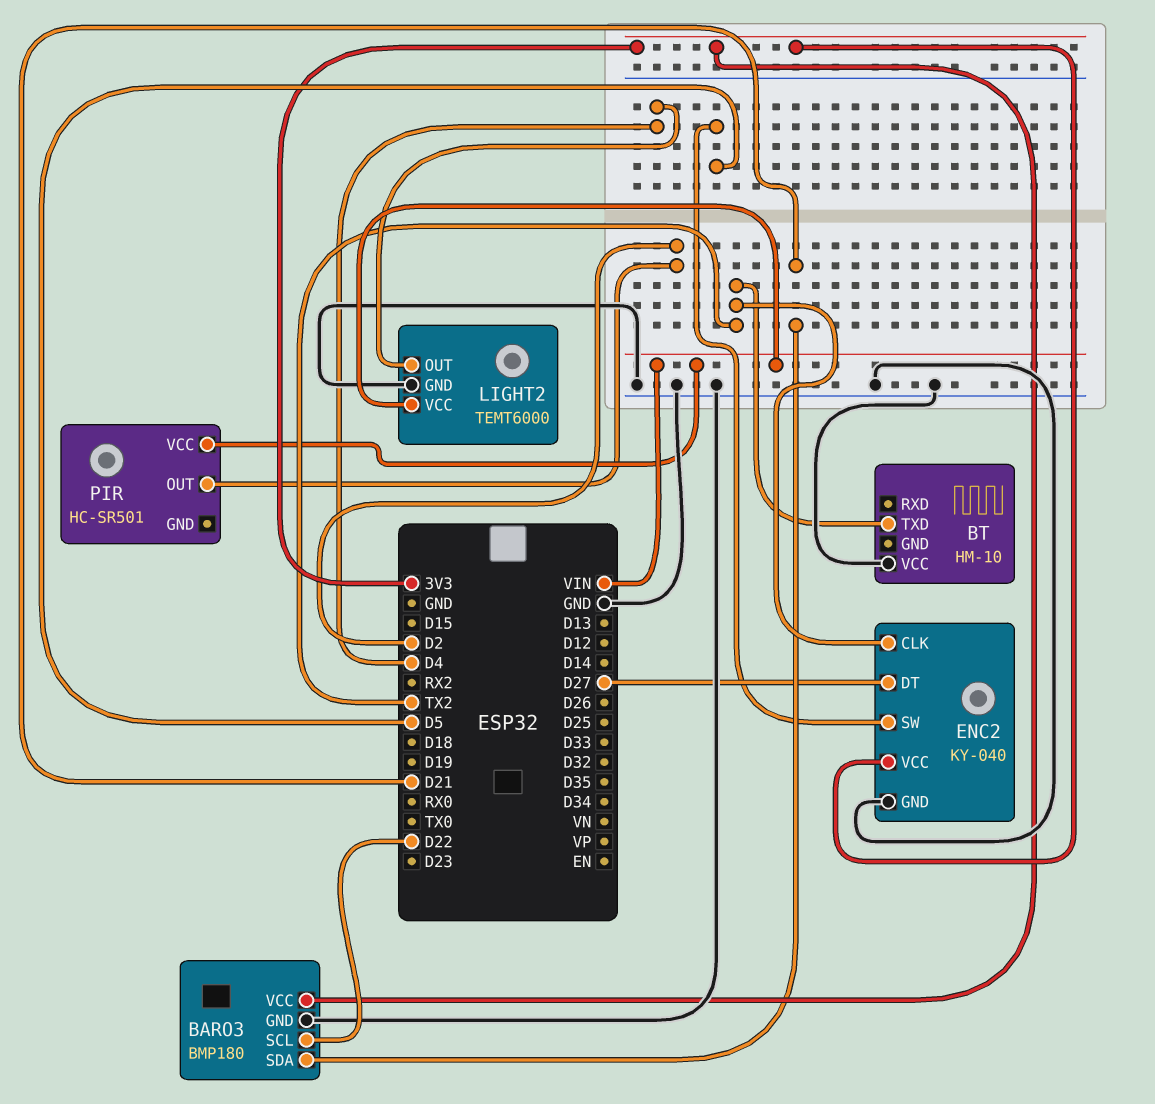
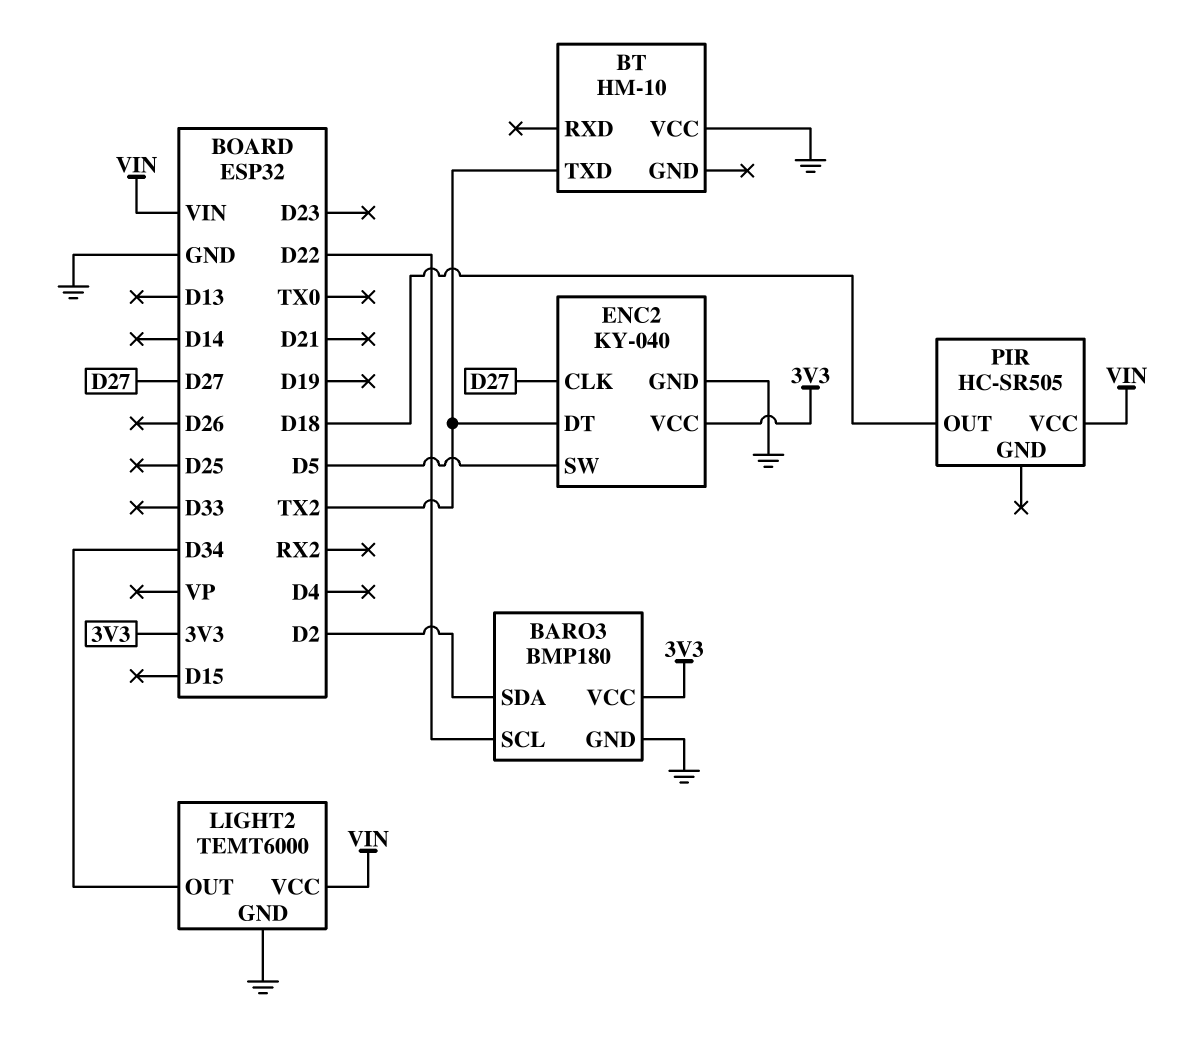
BARO3 pin SDA: D21 -> D2
ENC2 pin CLK: TX2 -> D27
ENC2 pin DT: D27 -> TX2
LIGHT2 pin OUT: D4 -> D34
PIR: HC-SR501 -> HC-SR505
PIR pin OUT: D2 -> D18

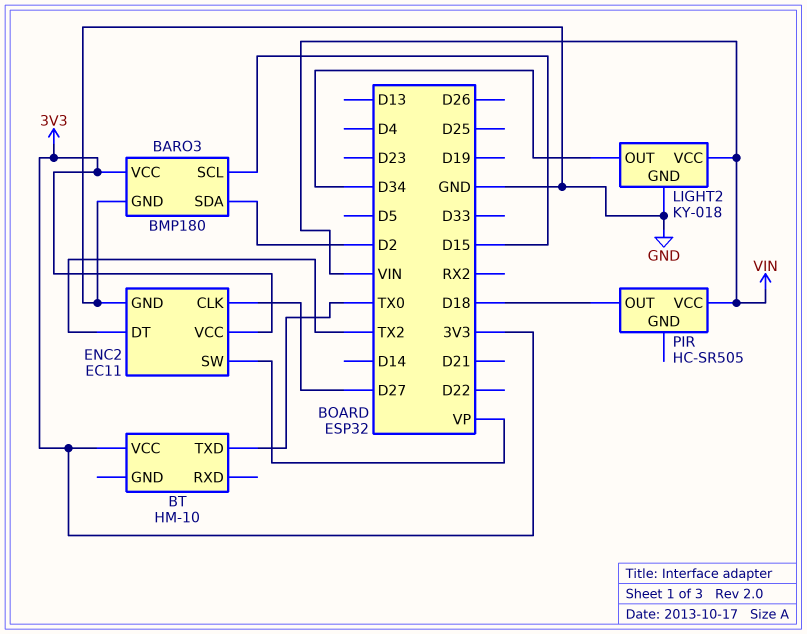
BARO3 pin SCL: D22 -> D15
BT pin TXD: TX2 -> TX0
BT pin VCC: GND -> 3V3
ENC2: KY-040 -> EC11
ENC2 pin SW: D5 -> VP
LIGHT2: TEMT6000 -> KY-018

